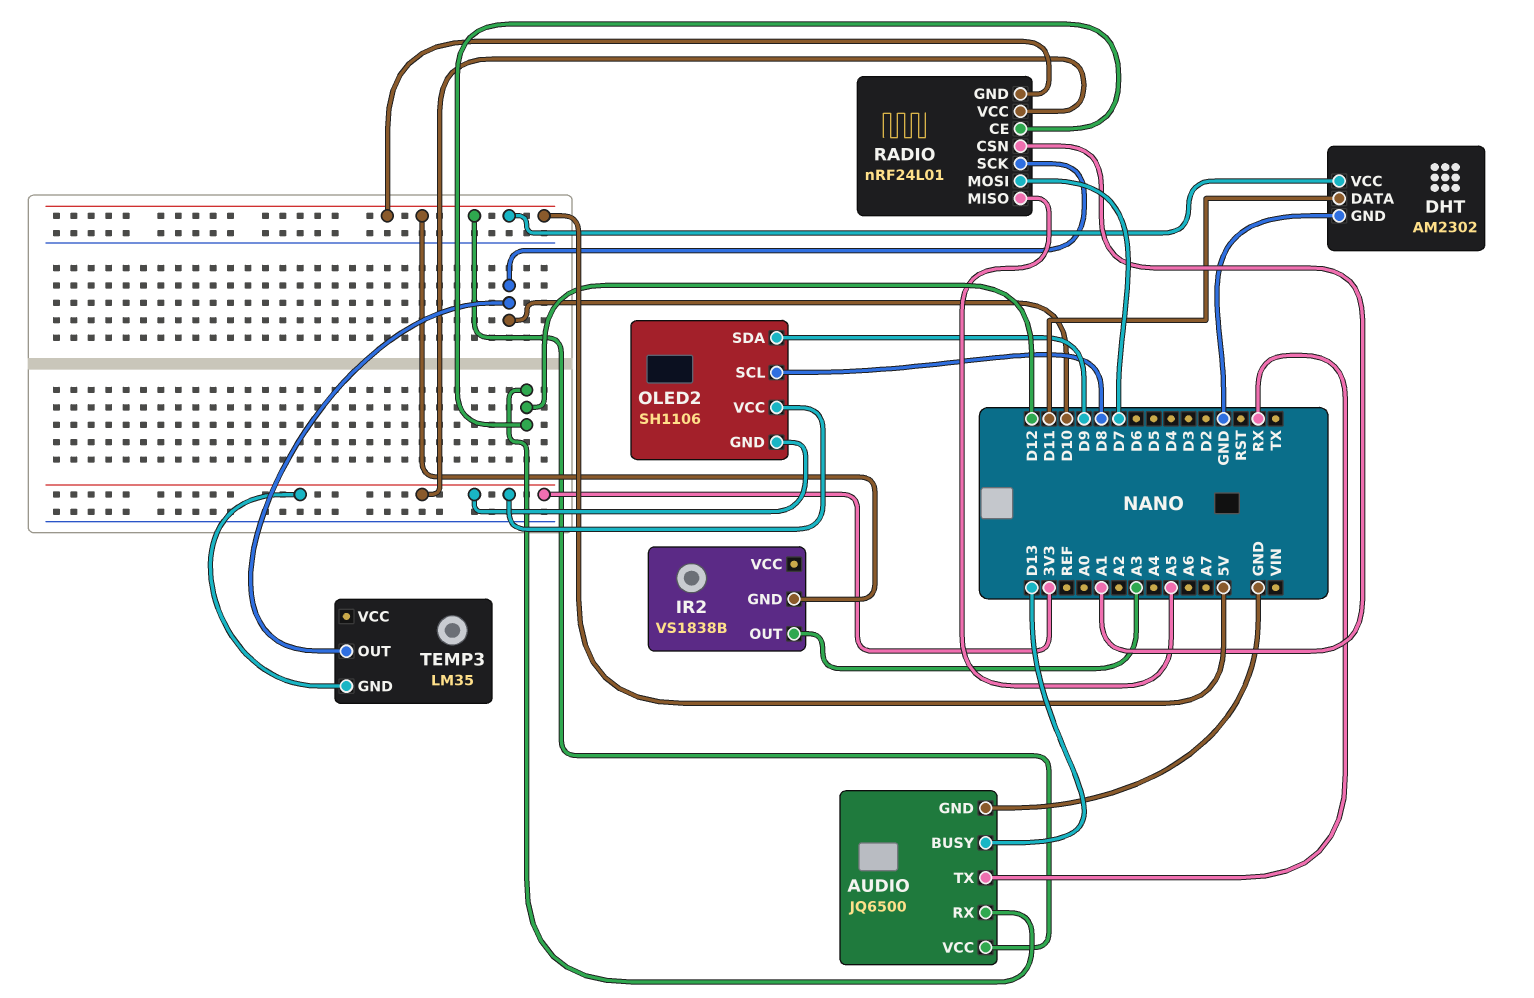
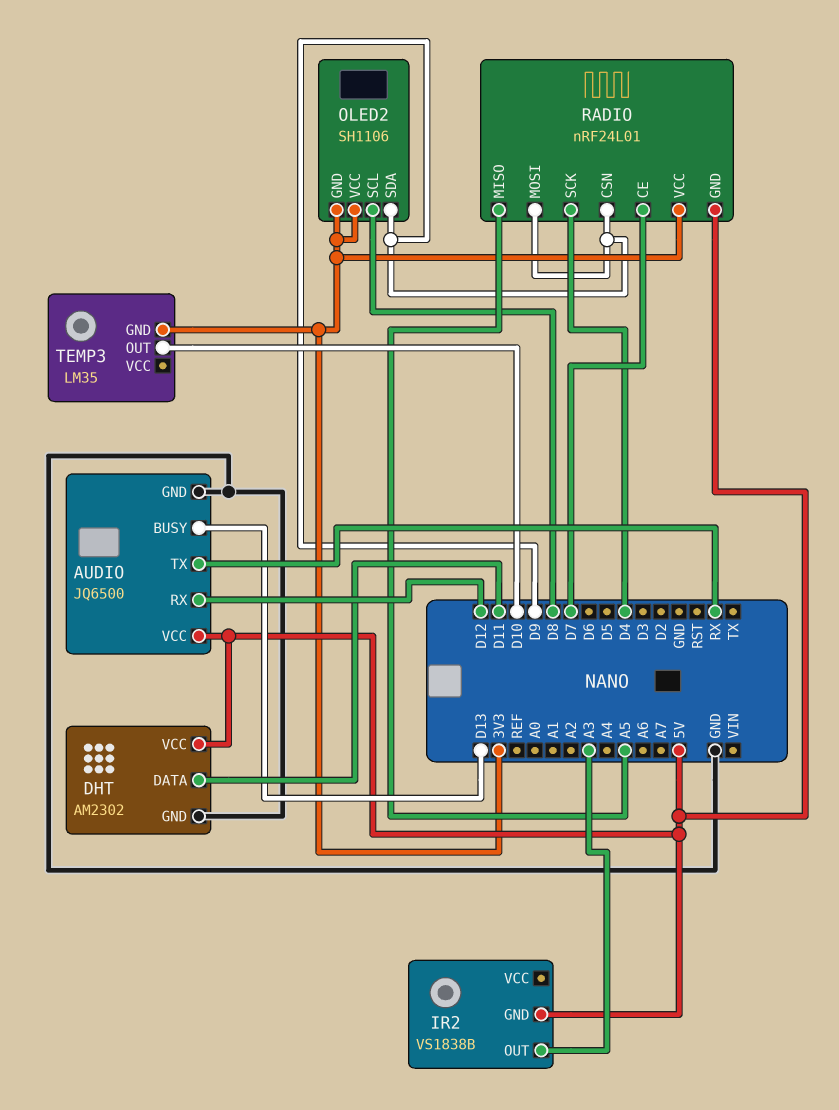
RADIO pin CE: D12 -> D7
RADIO pin CSN: A1 -> D9
RADIO pin MOSI: D7 -> D9
RADIO pin SCK: D10 -> D4

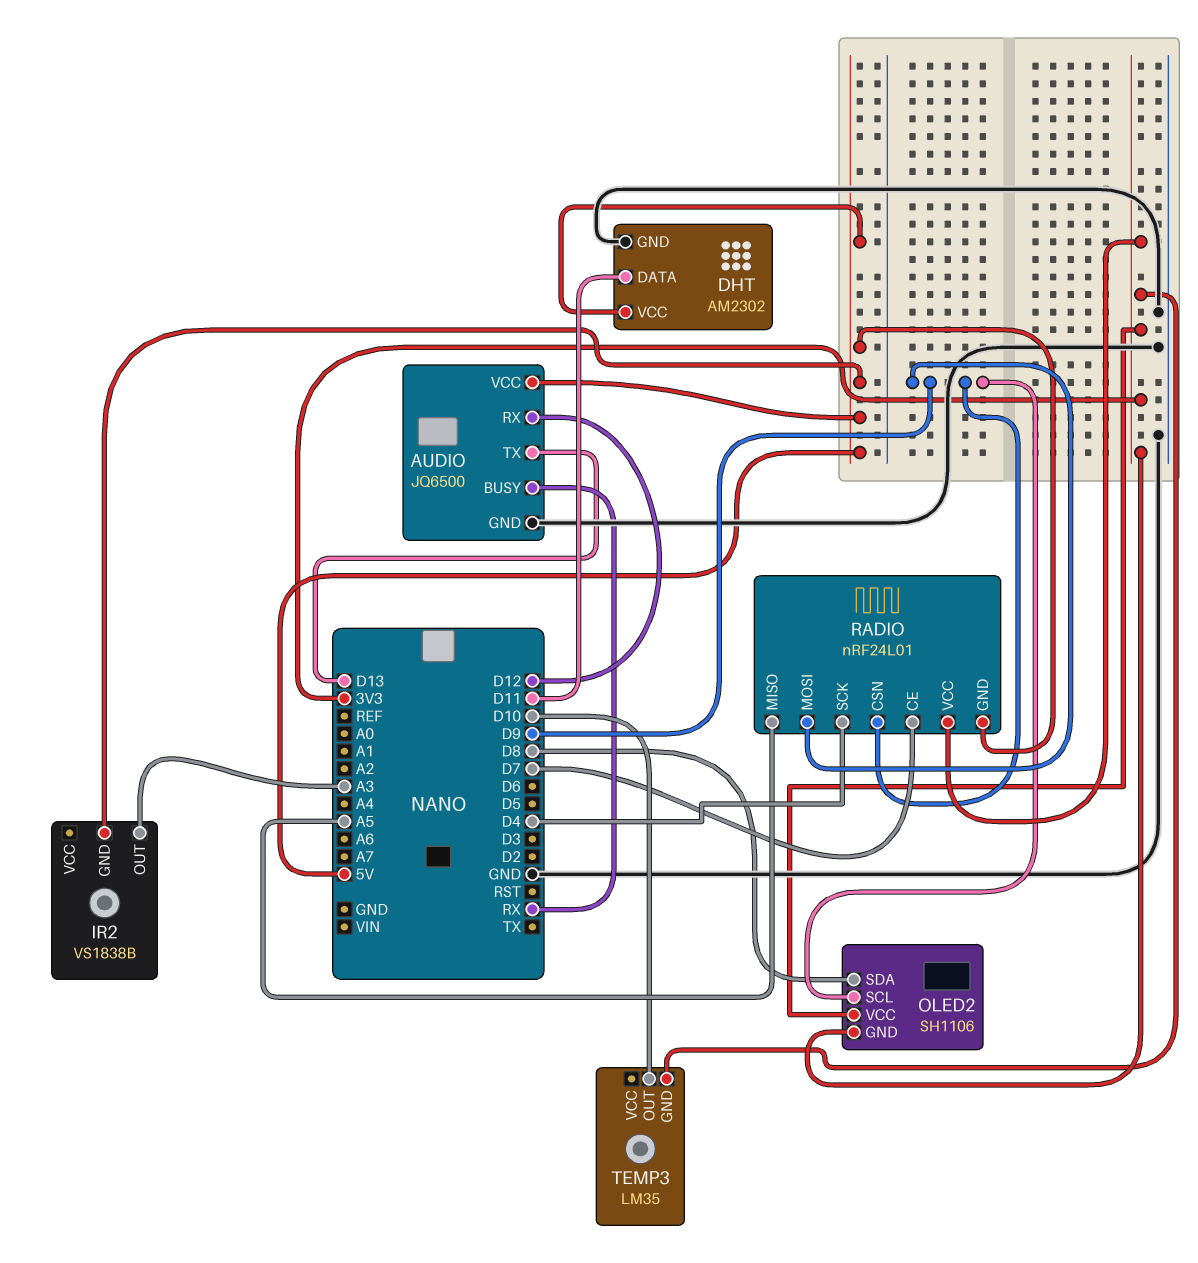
AUDIO pin BUSY: D13 -> RX
AUDIO pin TX: RX -> D13
OLED2 pin SCL: D8 -> D9
OLED2 pin SDA: D9 -> D8

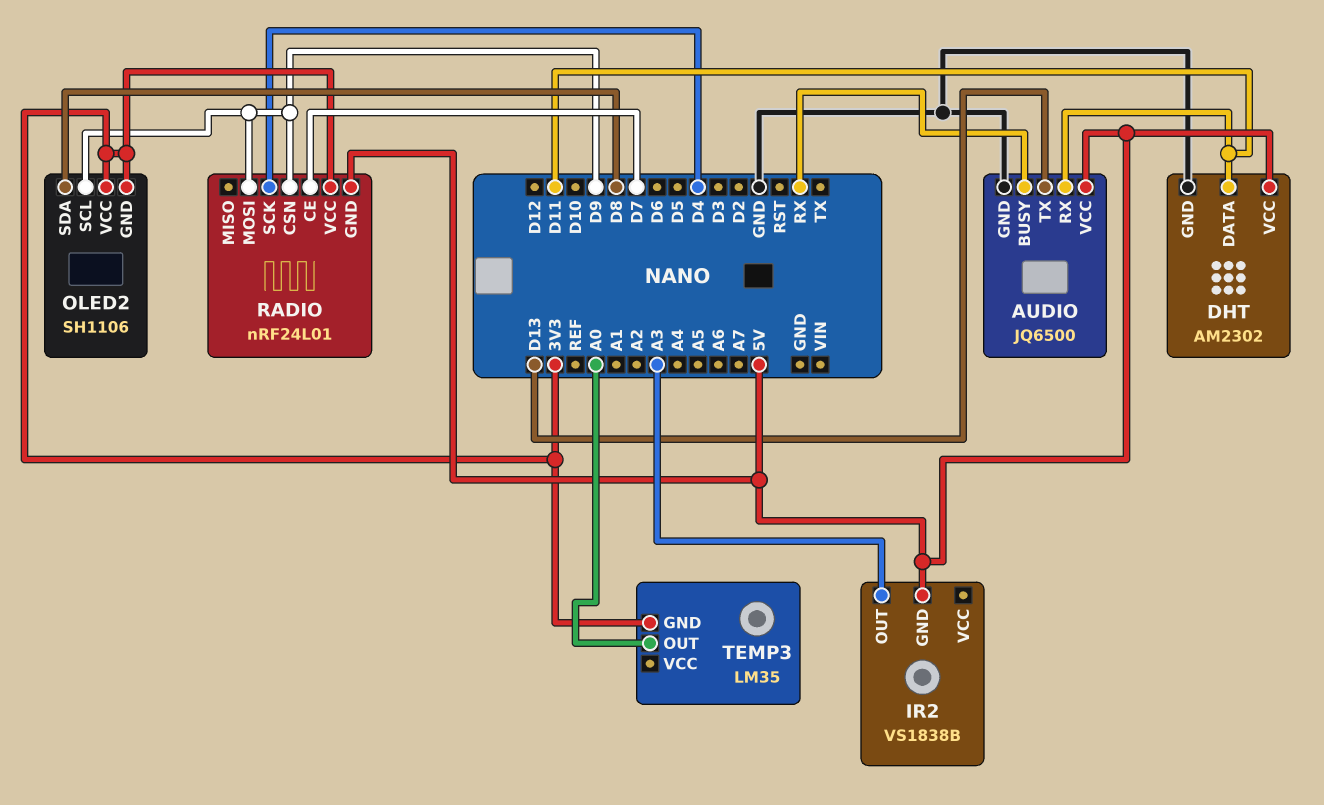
AUDIO pin RX: D12 -> D11
RADIO pin MISO: A5 -> none
TEMP3 pin OUT: D10 -> A0

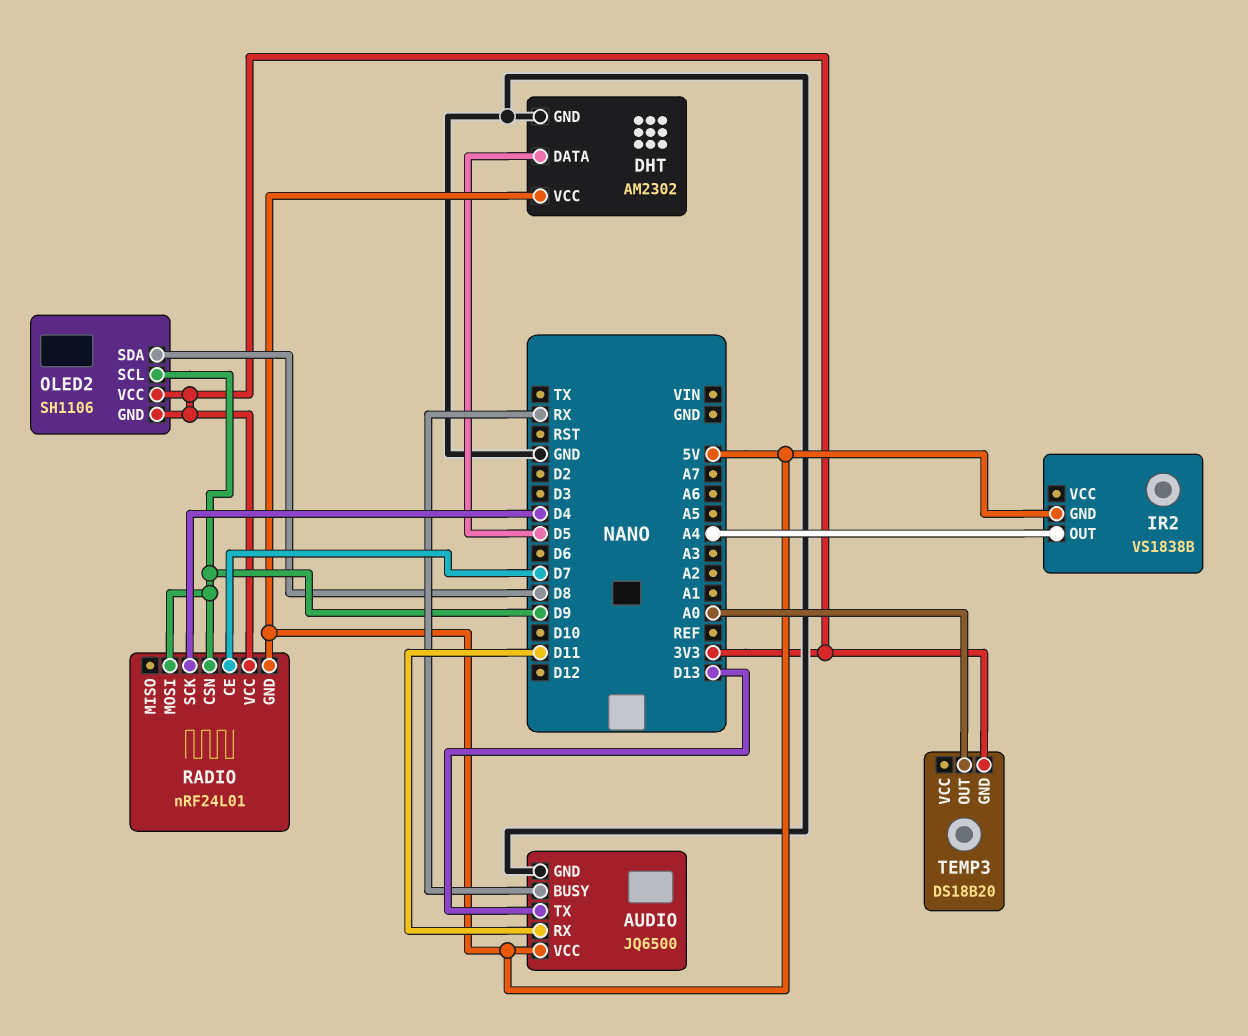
DHT pin DATA: D11 -> D5
IR2 pin OUT: A3 -> A4
TEMP3: LM35 -> DS18B20

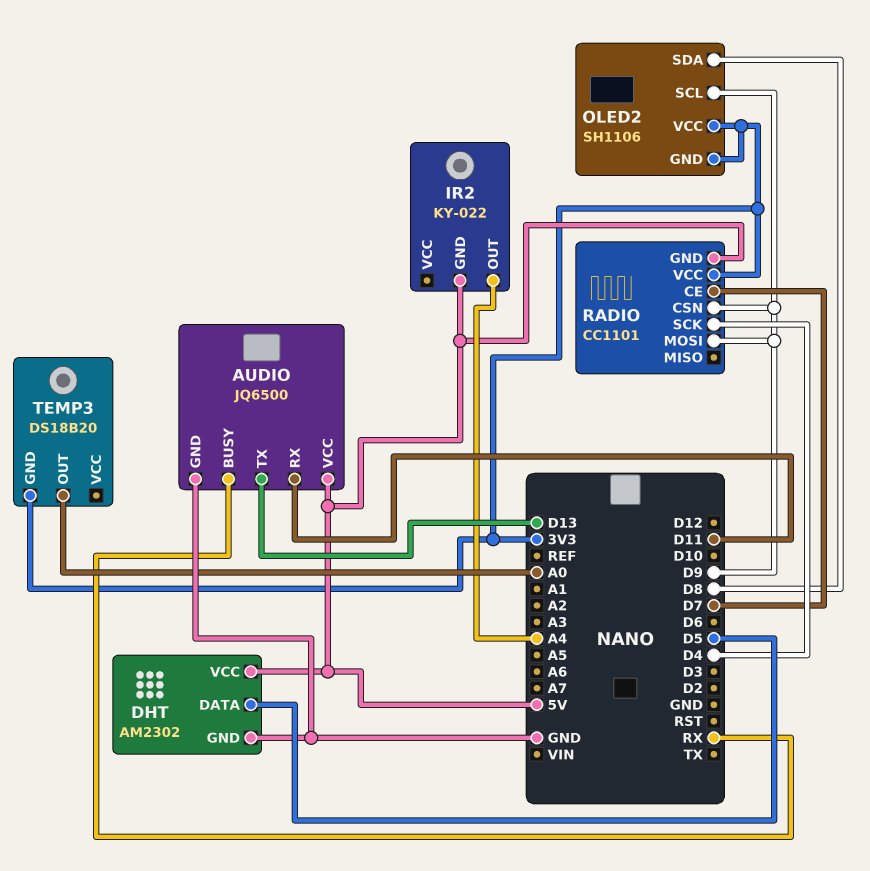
IR2: VS1838B -> KY-022
RADIO: nRF24L01 -> CC1101

